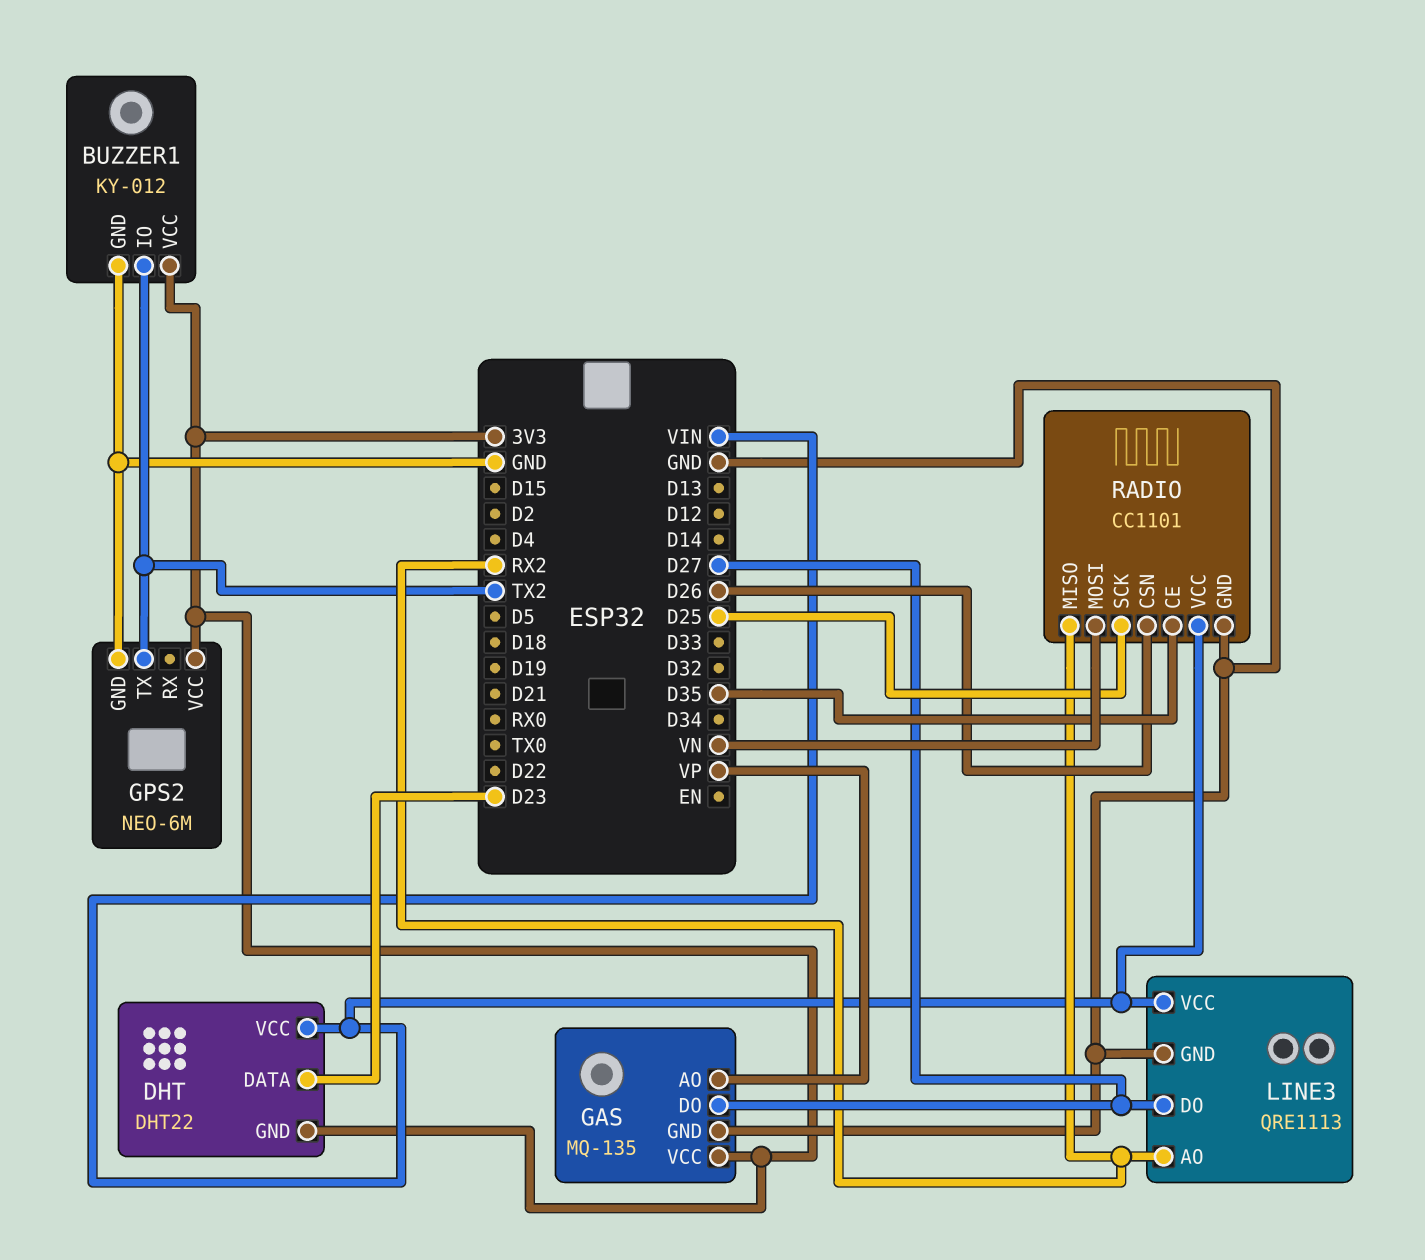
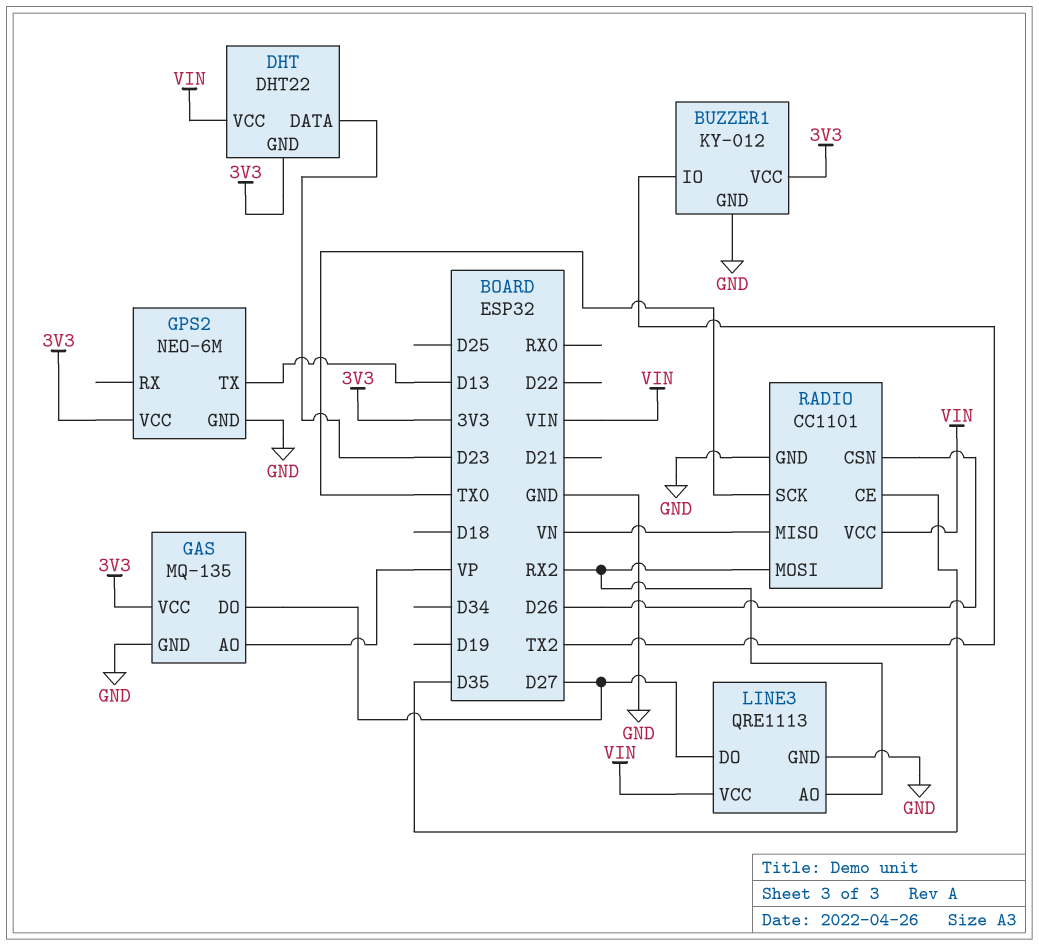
GPS2 pin TX: TX2 -> D13
RADIO pin MISO: RX2 -> VN
RADIO pin MOSI: VN -> RX2
RADIO pin SCK: D25 -> TX0

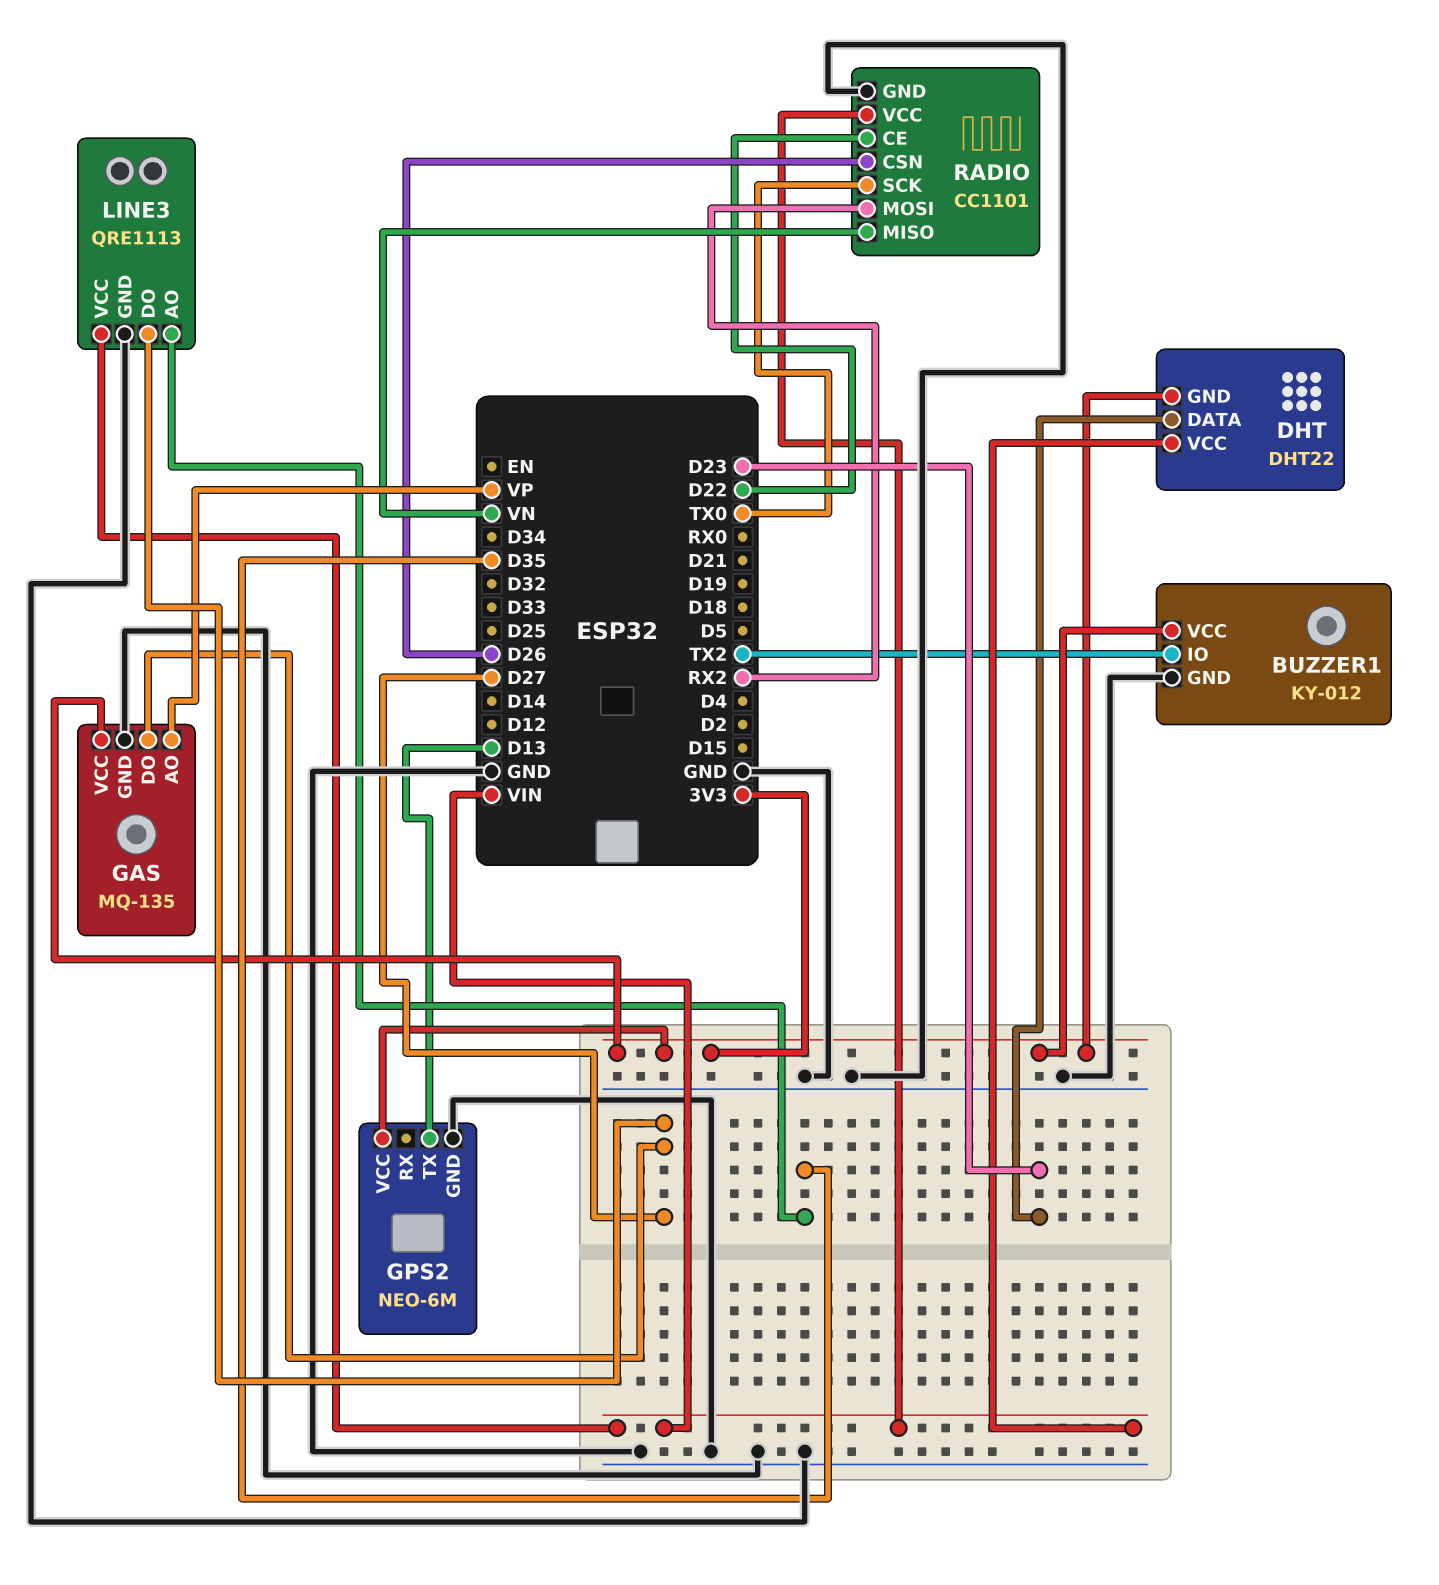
LINE3 pin AO: RX2 -> D35
RADIO pin CE: D35 -> D22

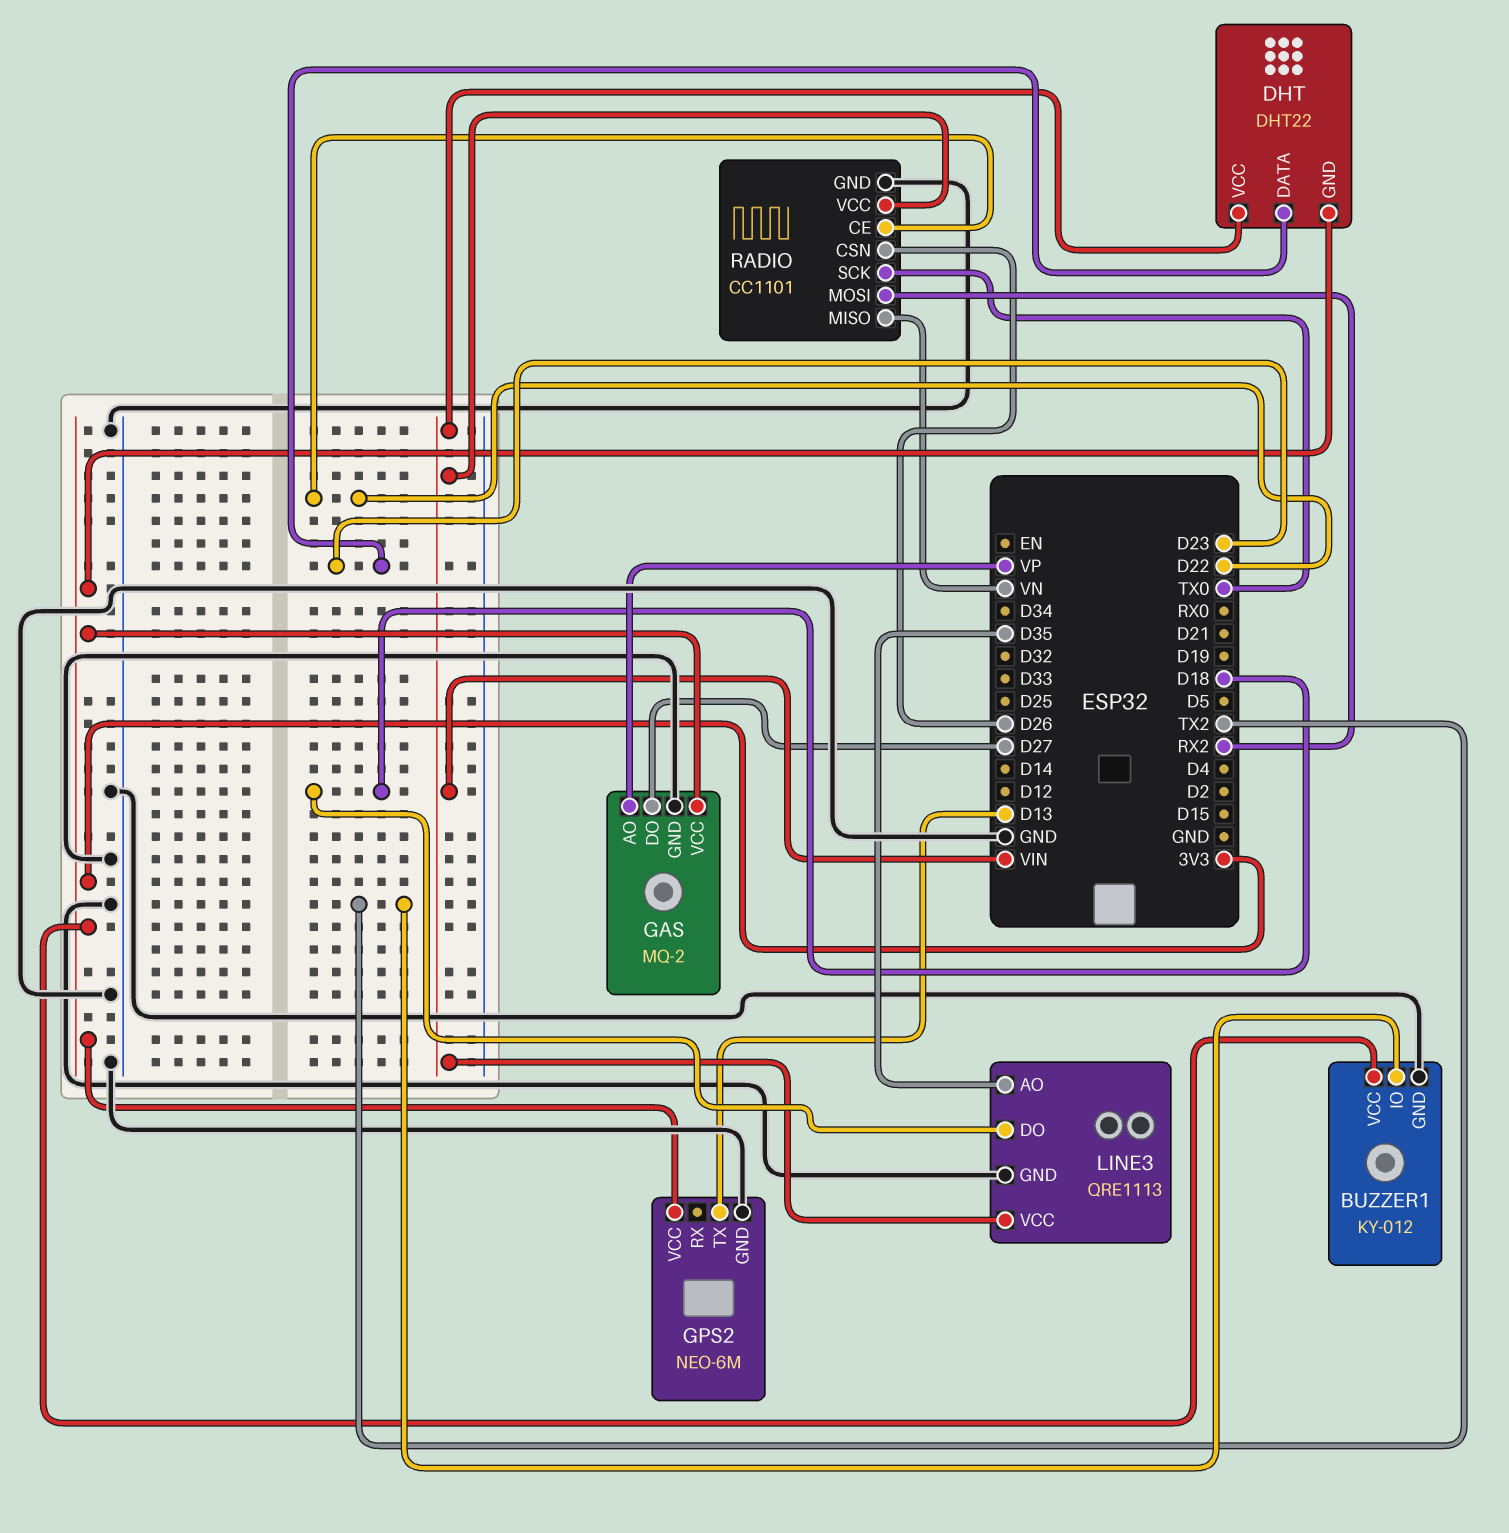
GAS: MQ-135 -> MQ-2
LINE3 pin DO: D27 -> D18

